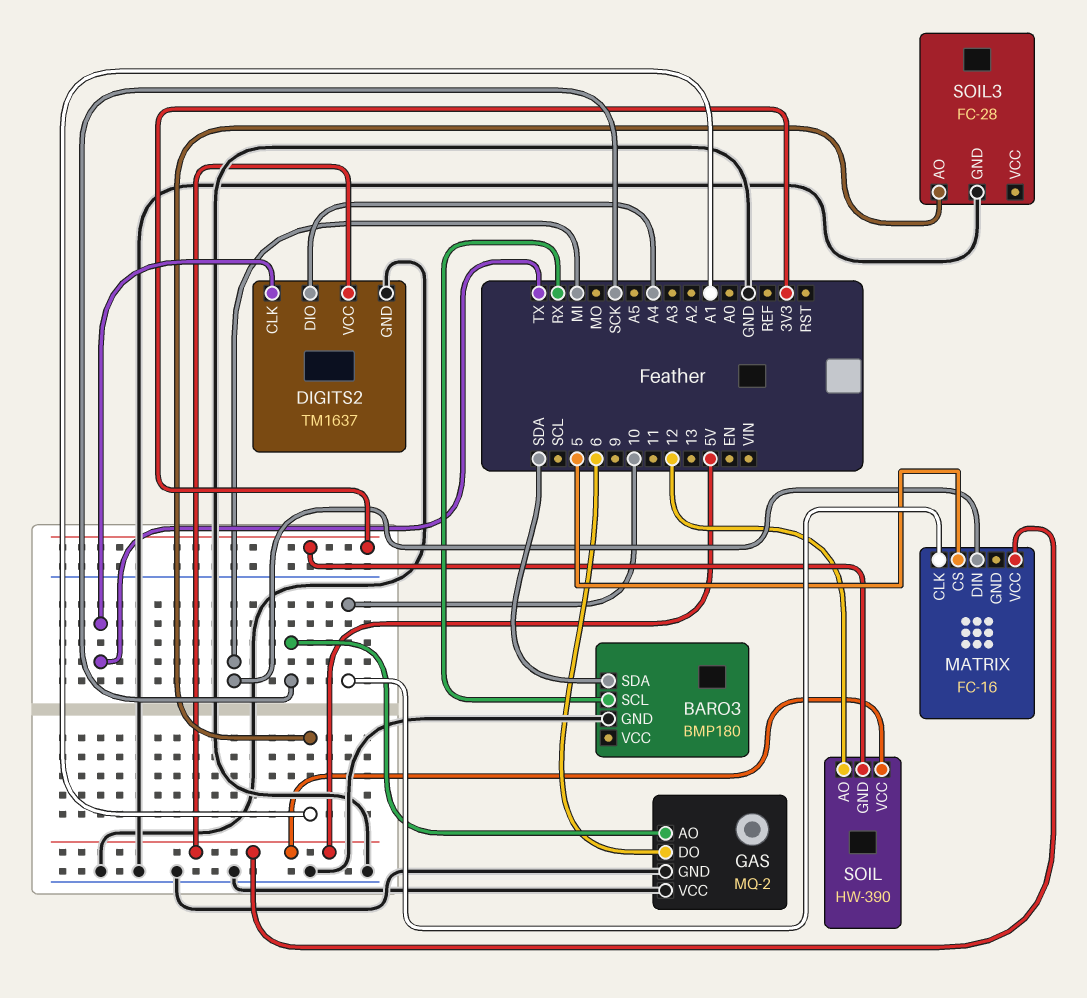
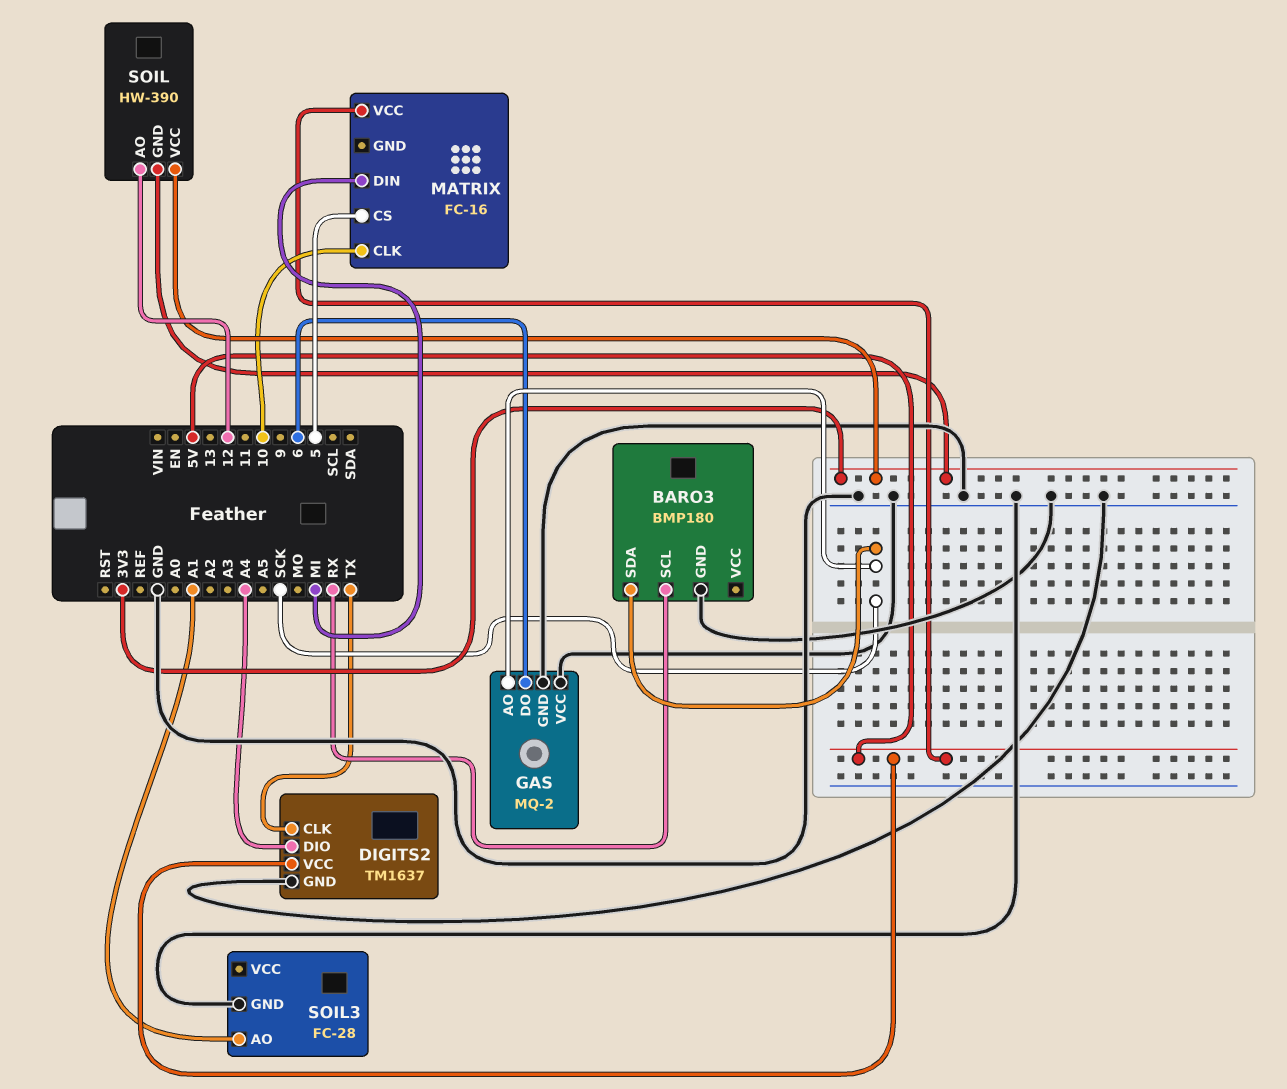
BARO3 pin SDA: SDA -> SCK
SOIL pin VCC: 5V -> 3V3

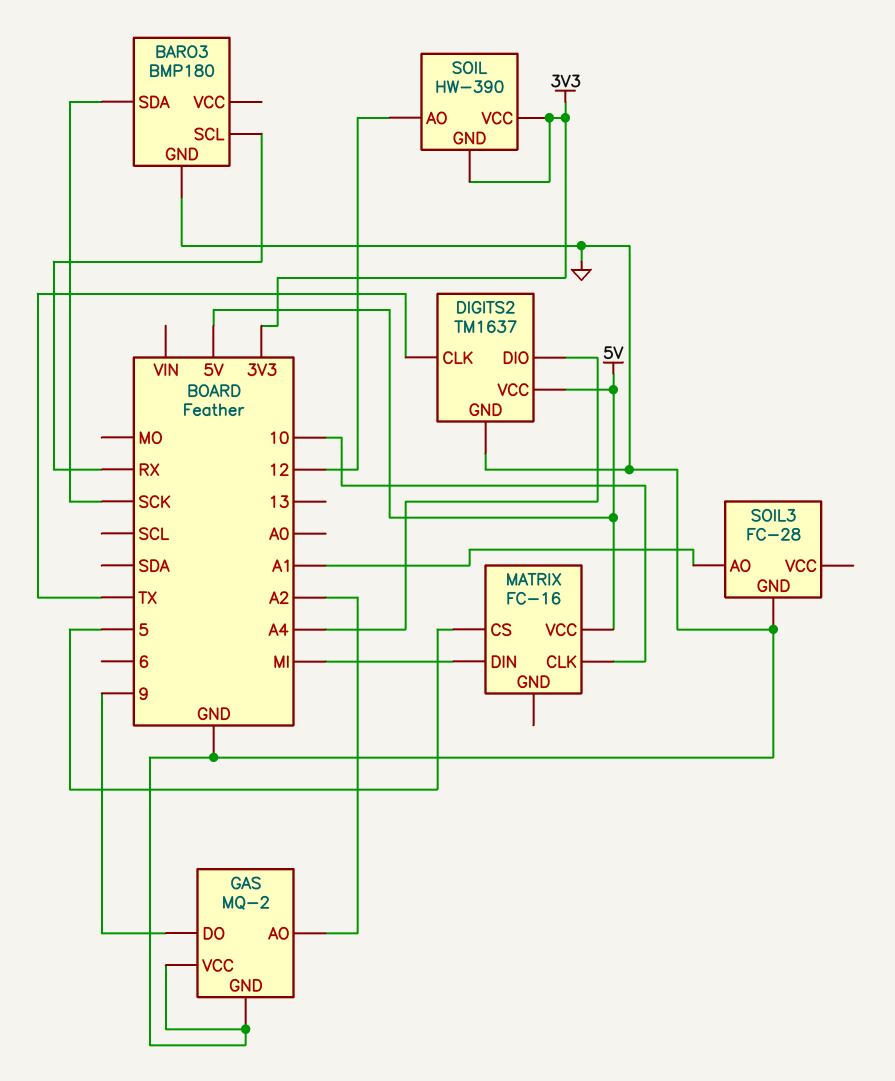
GAS pin AO: SCK -> A2
GAS pin DO: 6 -> 9

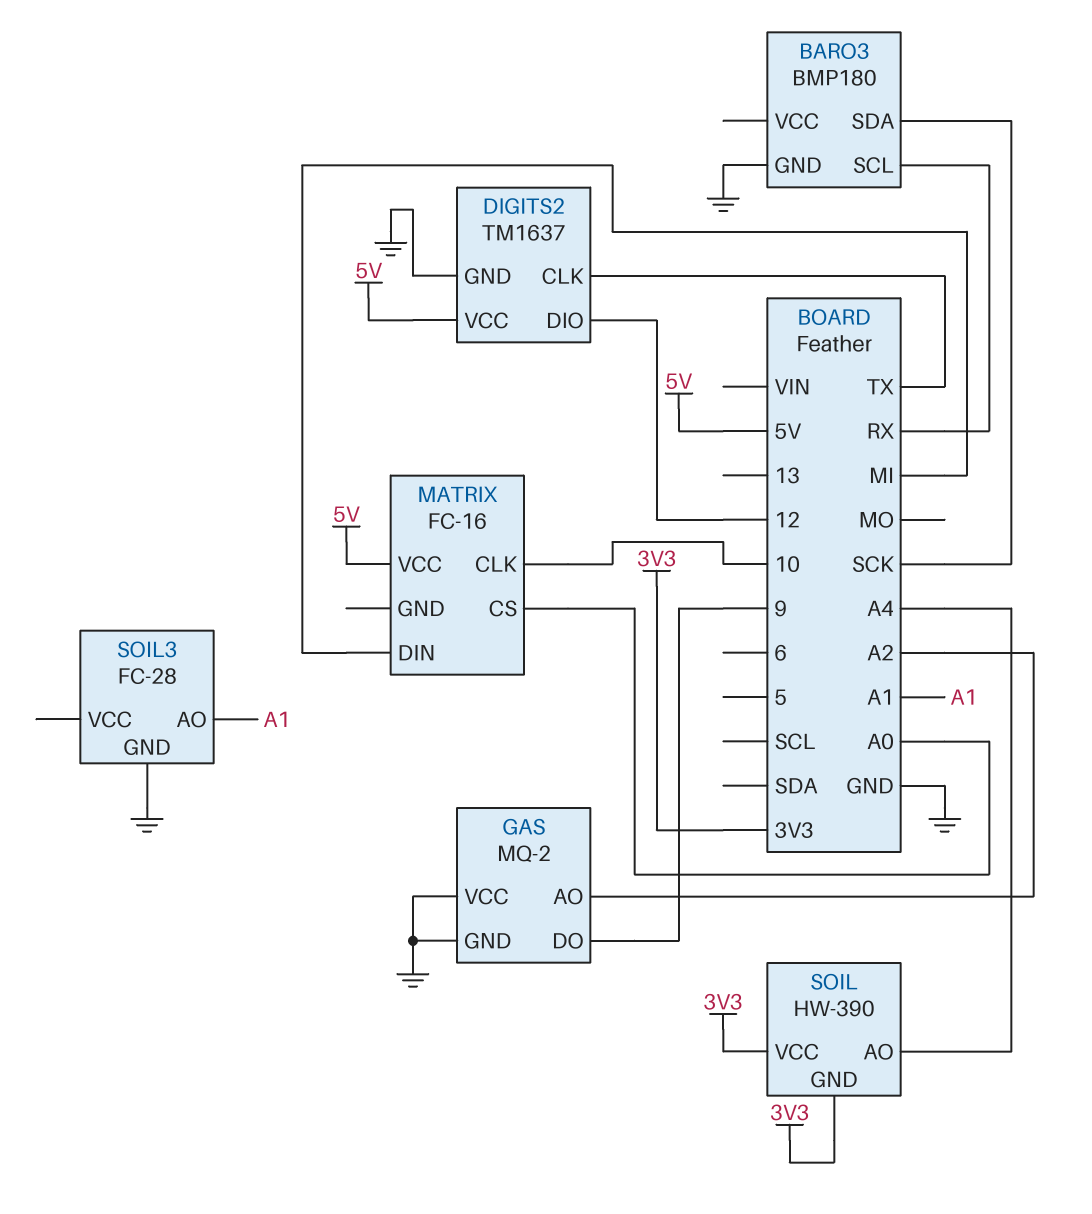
DIGITS2 pin DIO: A4 -> 12
MATRIX pin CS: 5 -> A0
SOIL pin AO: 12 -> A4

